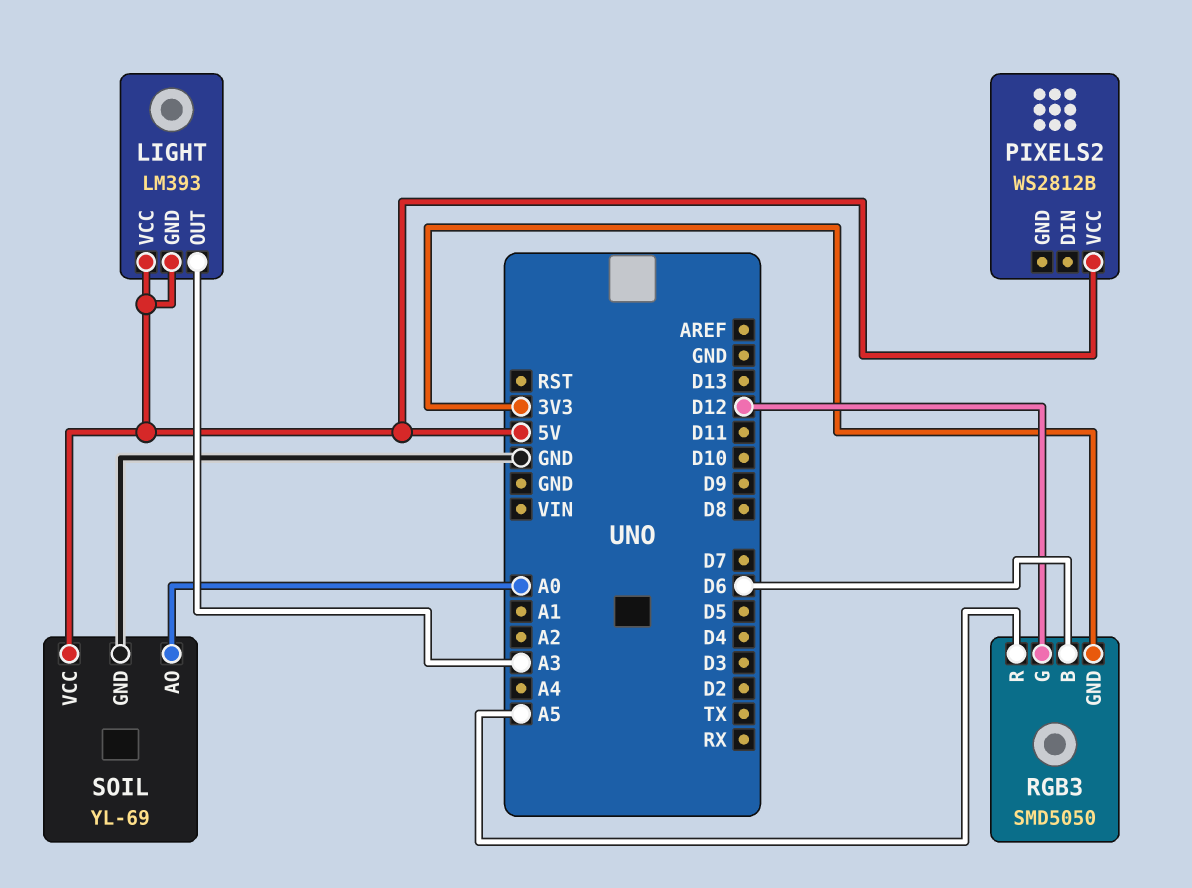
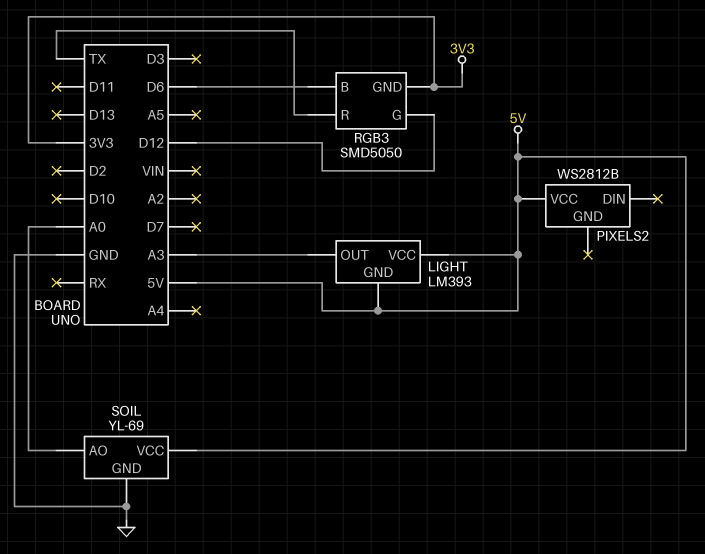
RGB3 pin R: A5 -> TX

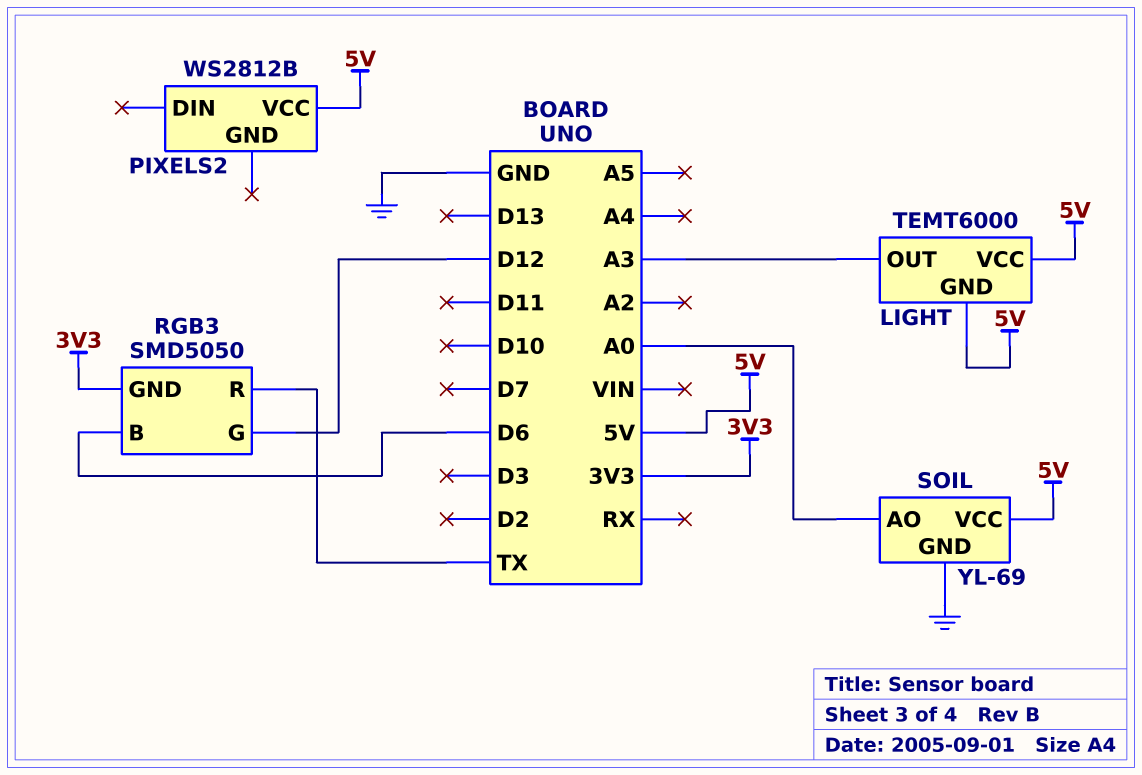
LIGHT: LM393 -> TEMT6000

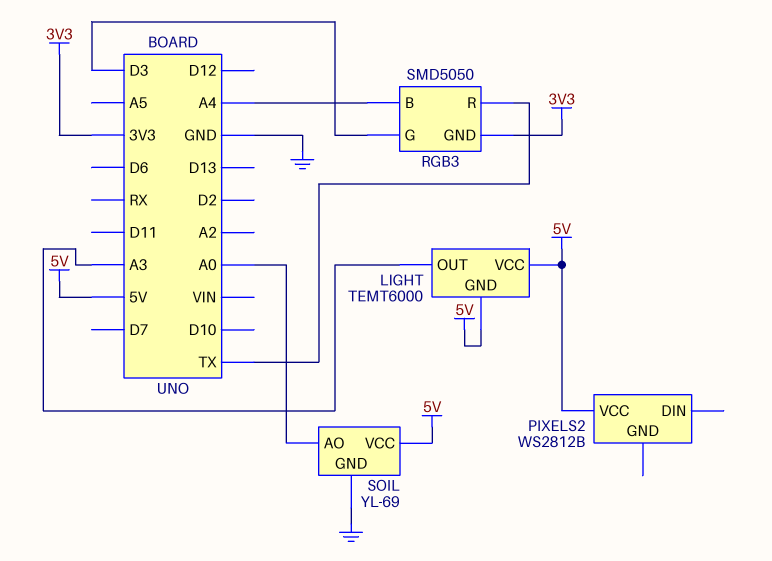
RGB3 pin B: D6 -> A4
RGB3 pin G: D12 -> D3

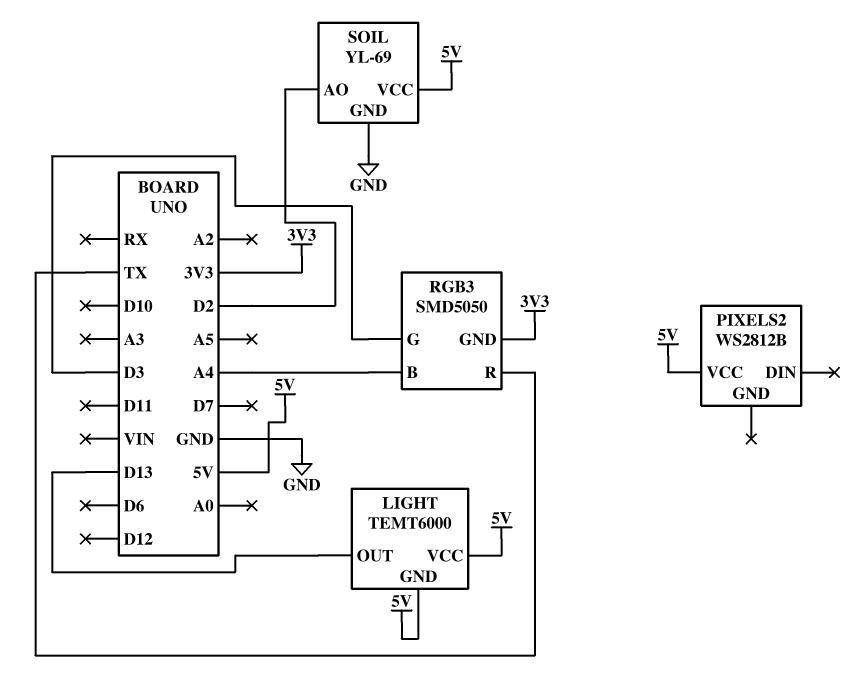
LIGHT pin OUT: A3 -> D13
SOIL pin AO: A0 -> D2

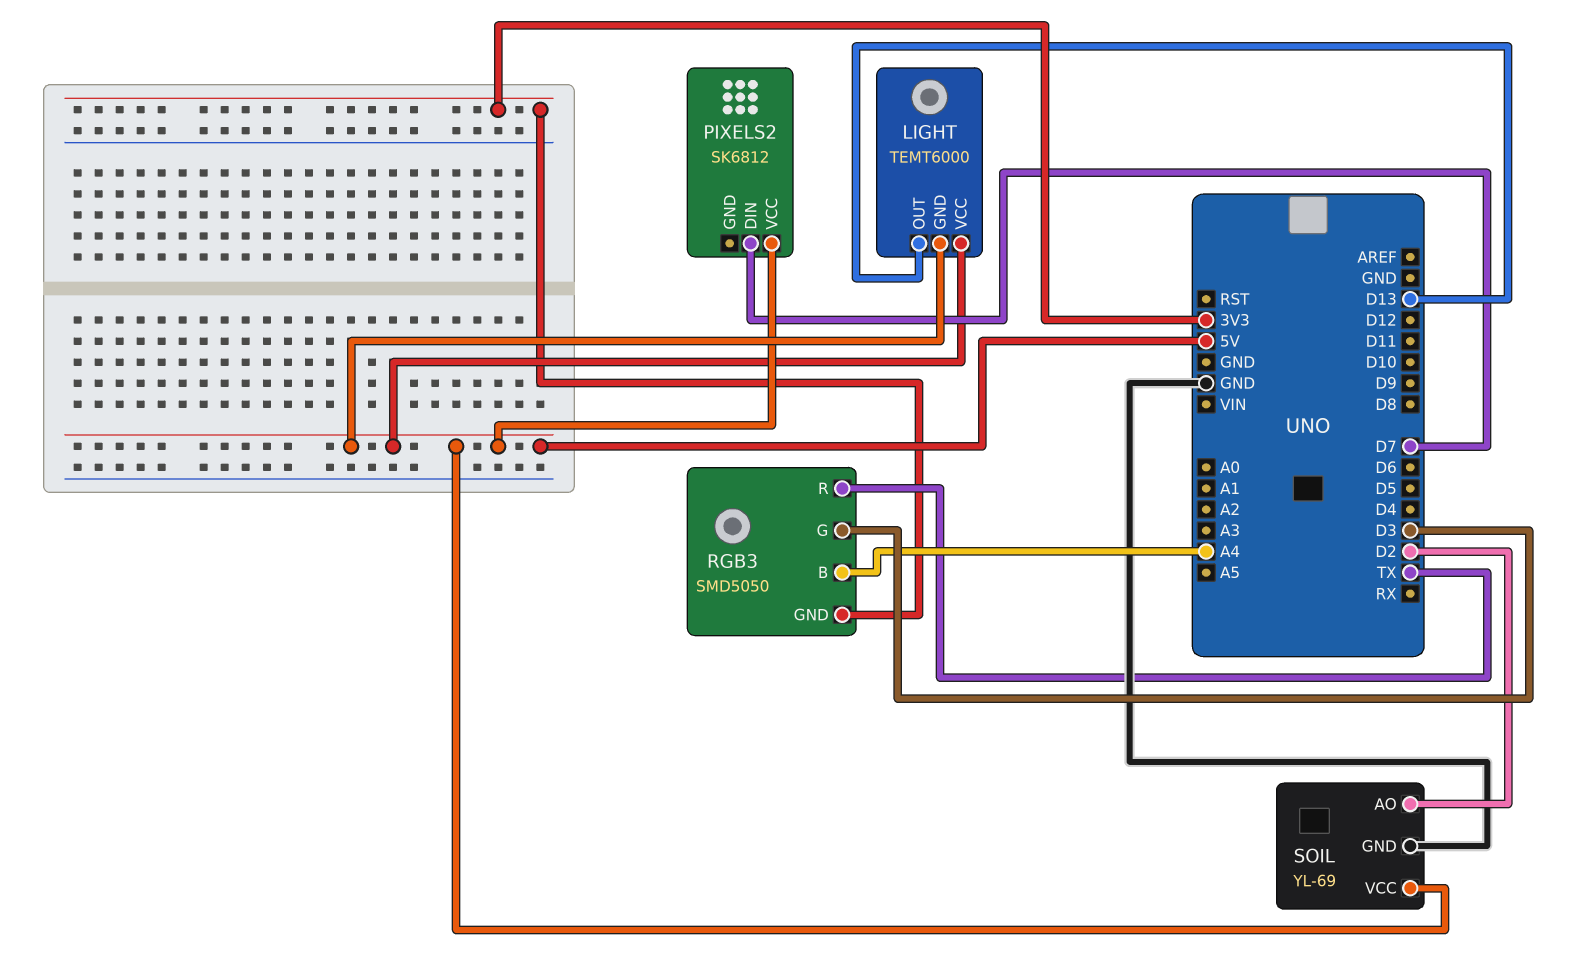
PIXELS2: WS2812B -> SK6812
PIXELS2 pin DIN: none -> D7

